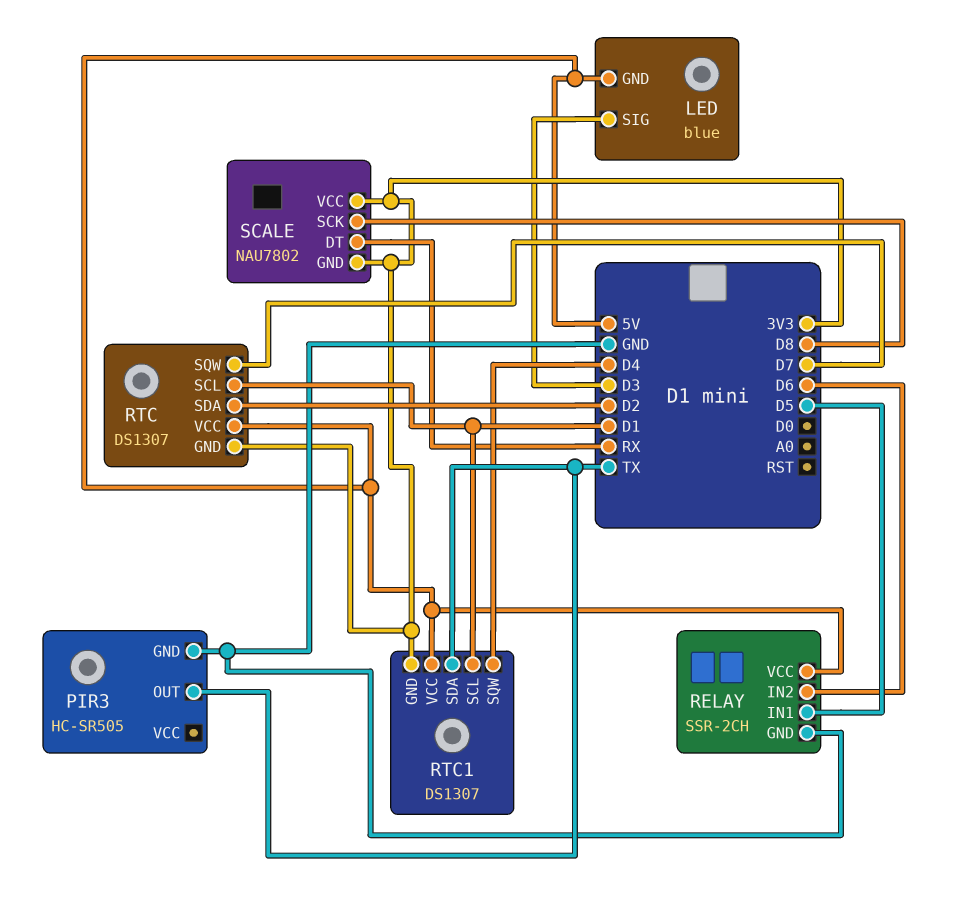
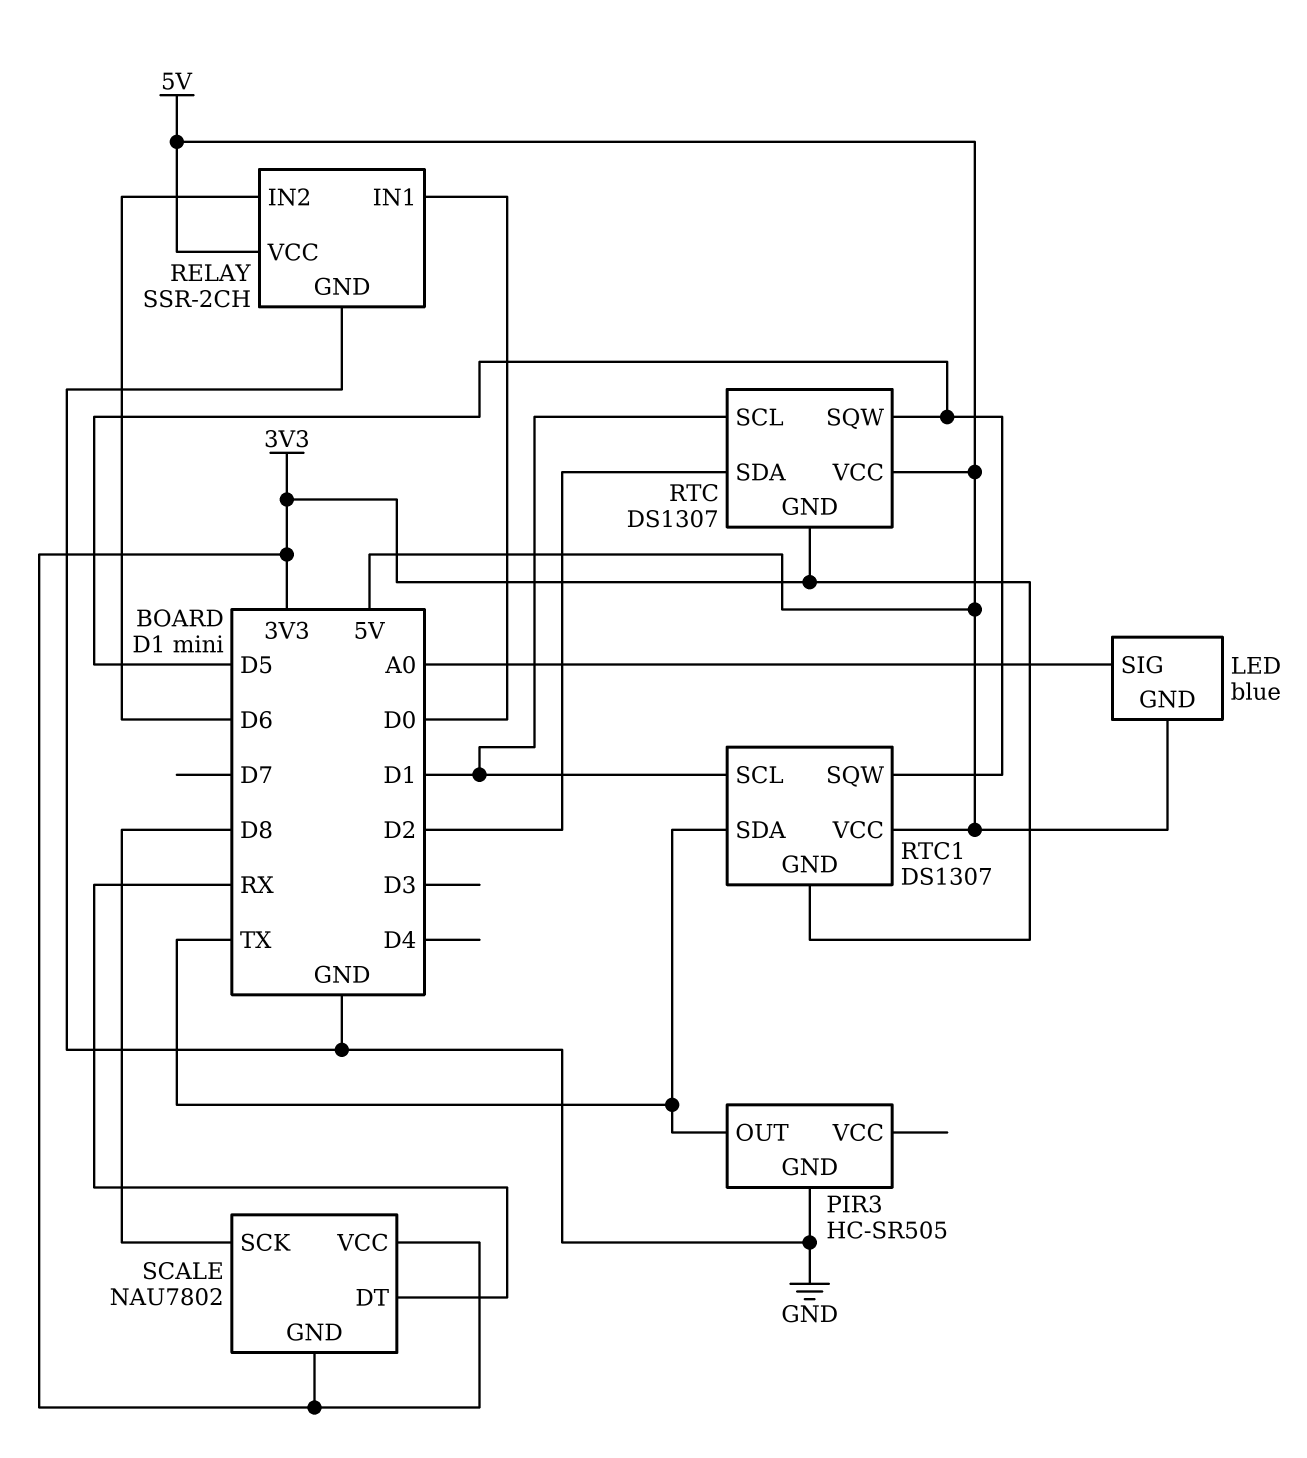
LED pin SIG: D3 -> A0
RELAY pin IN1: D5 -> D0
RTC pin SQW: D7 -> D5
RTC1 pin SQW: D4 -> D5

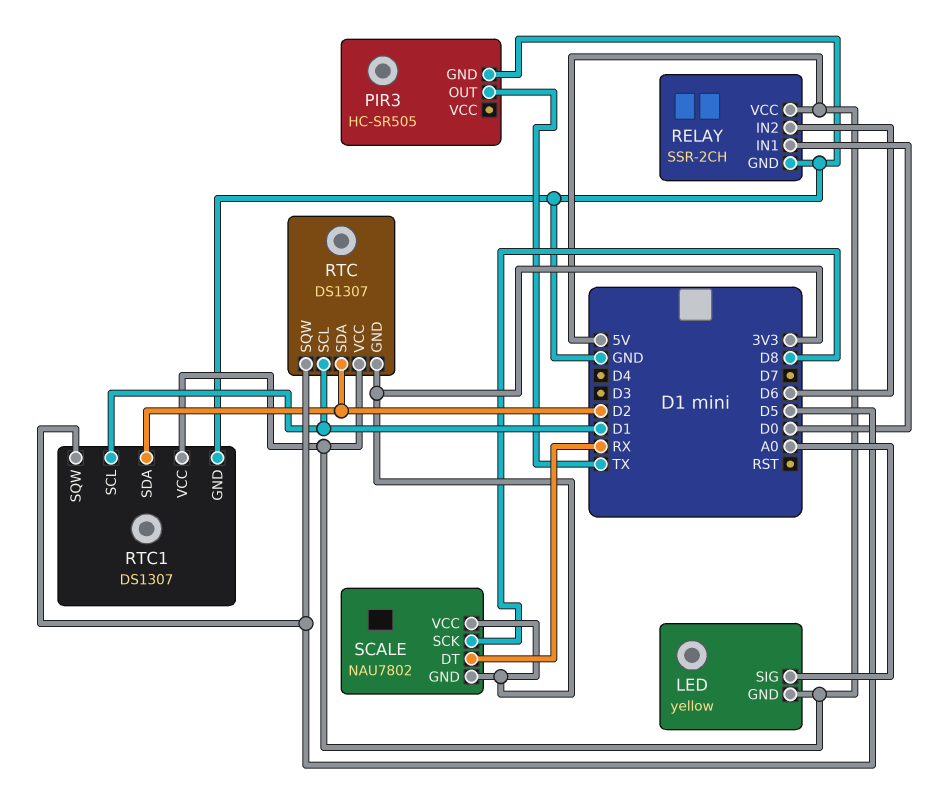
LED: blue -> yellow
RTC1 pin GND: 3V3 -> GND
RTC1 pin SDA: TX -> D2

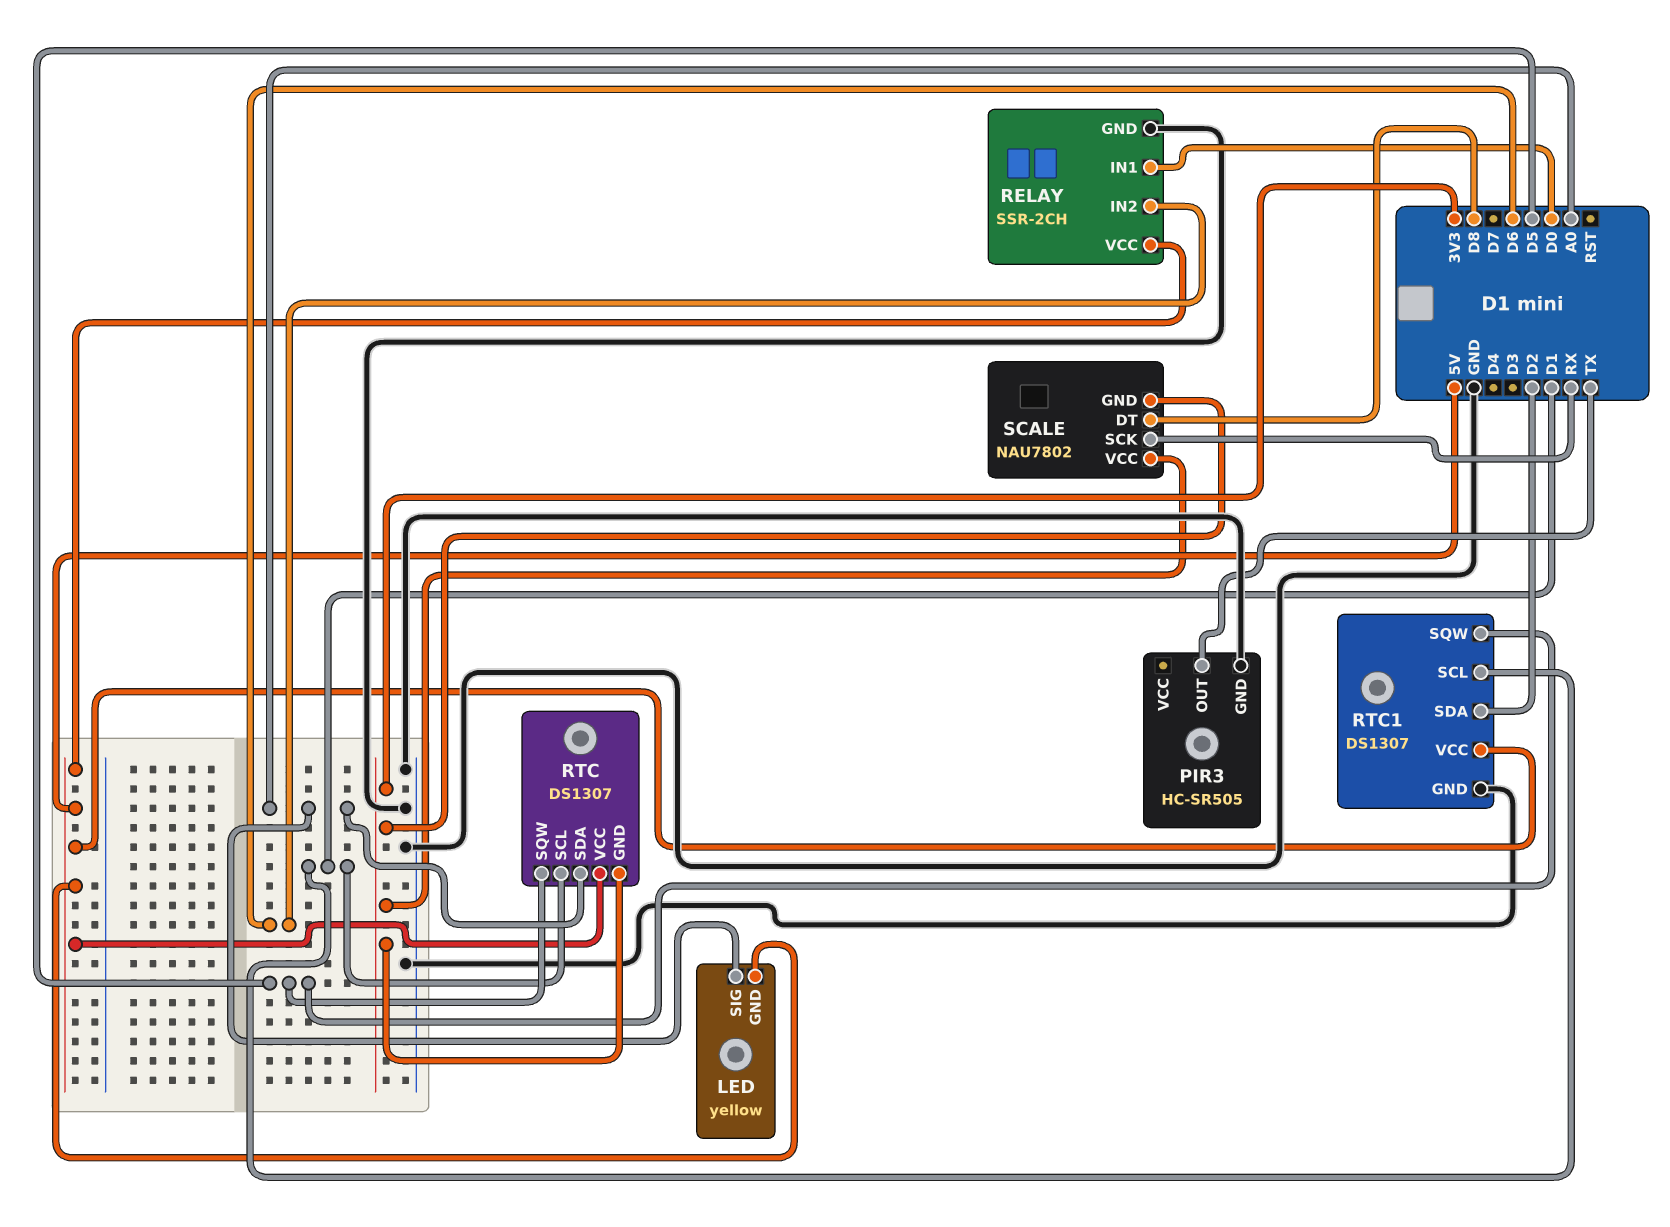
RTC pin SDA: D2 -> A0
SCALE pin DT: RX -> D8
SCALE pin SCK: D8 -> RX

